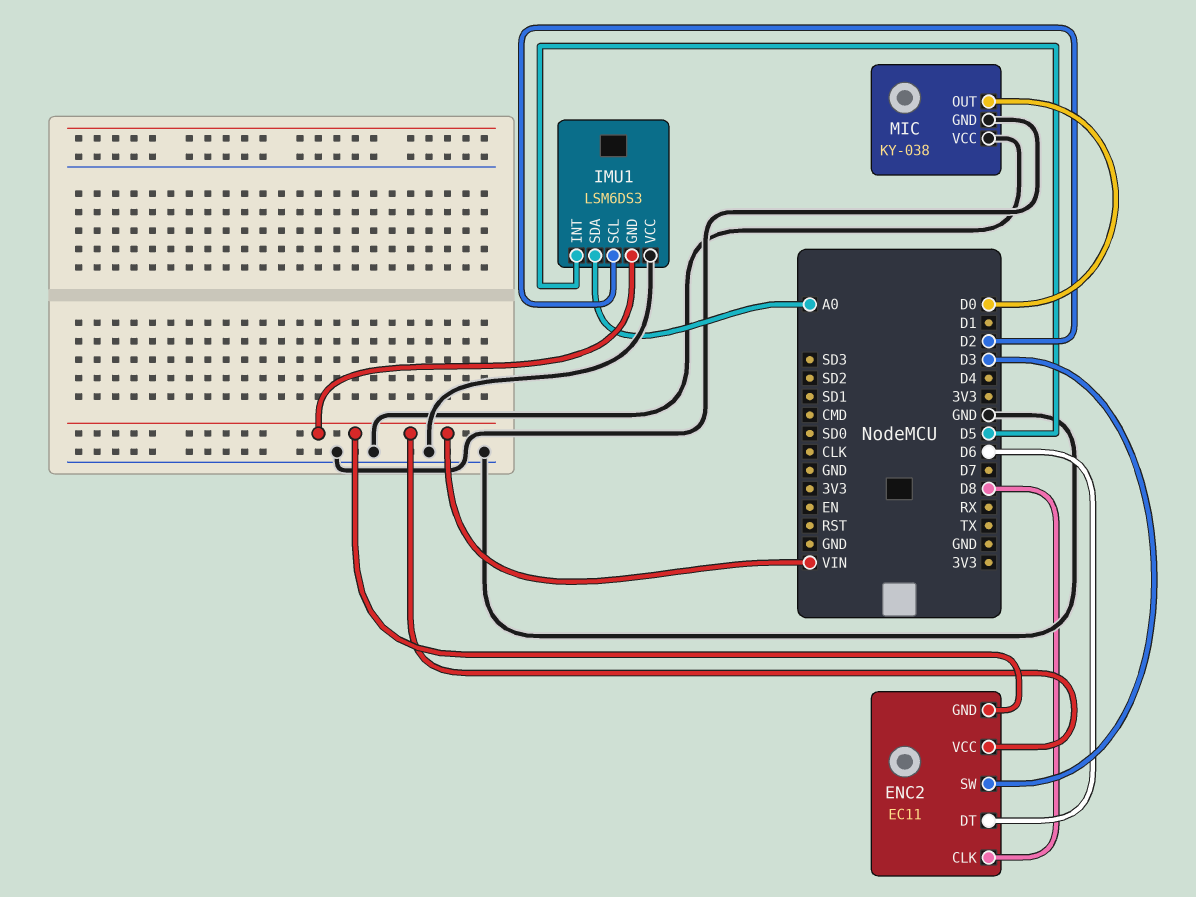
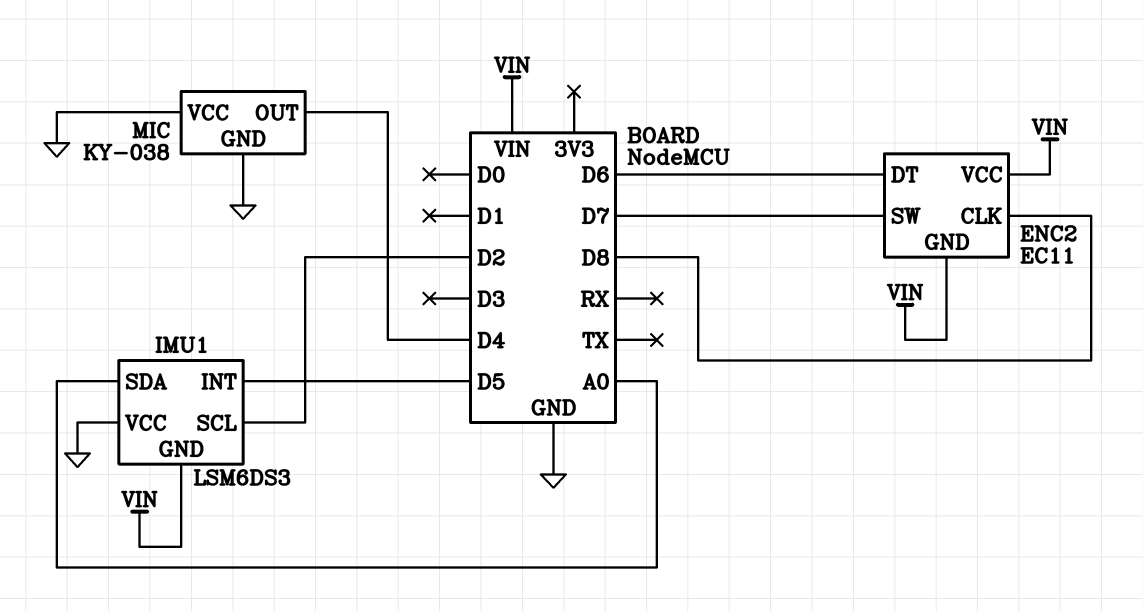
ENC2 pin SW: D3 -> D7
MIC pin OUT: D0 -> D4

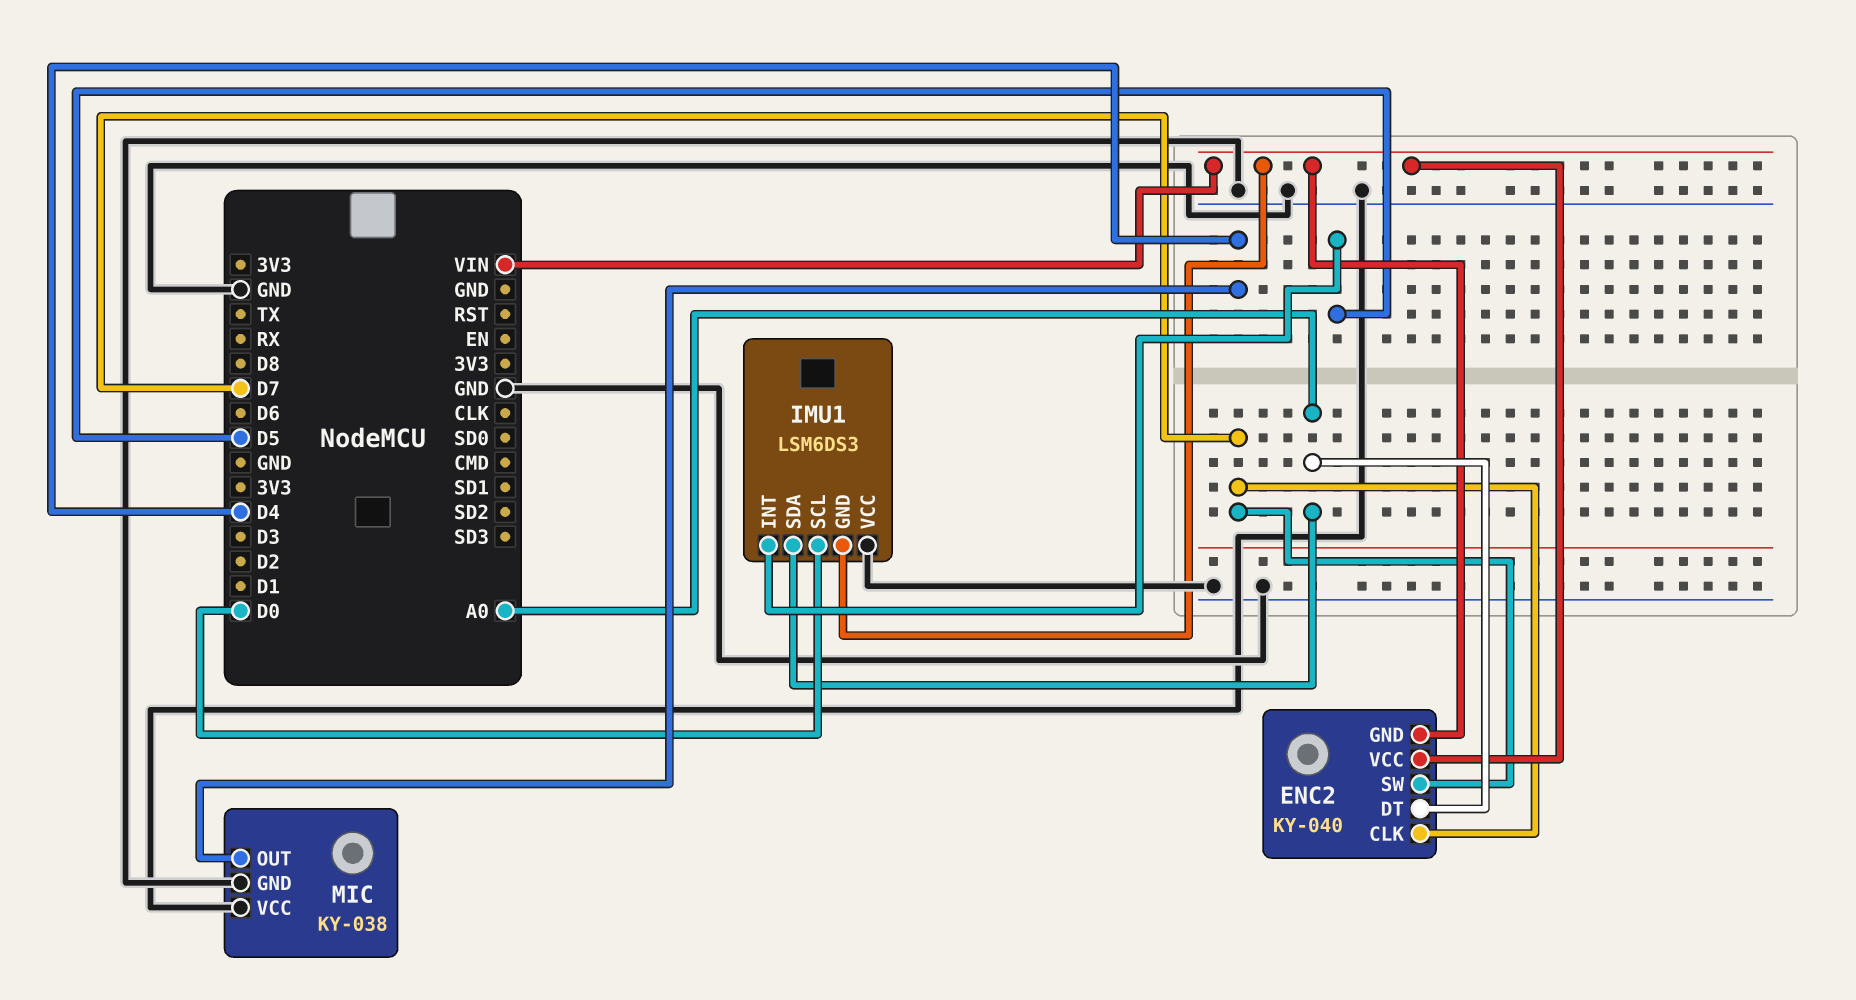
ENC2: EC11 -> KY-040
ENC2 pin CLK: D8 -> D7
ENC2 pin DT: D6 -> A0
IMU1 pin SCL: D2 -> D0

